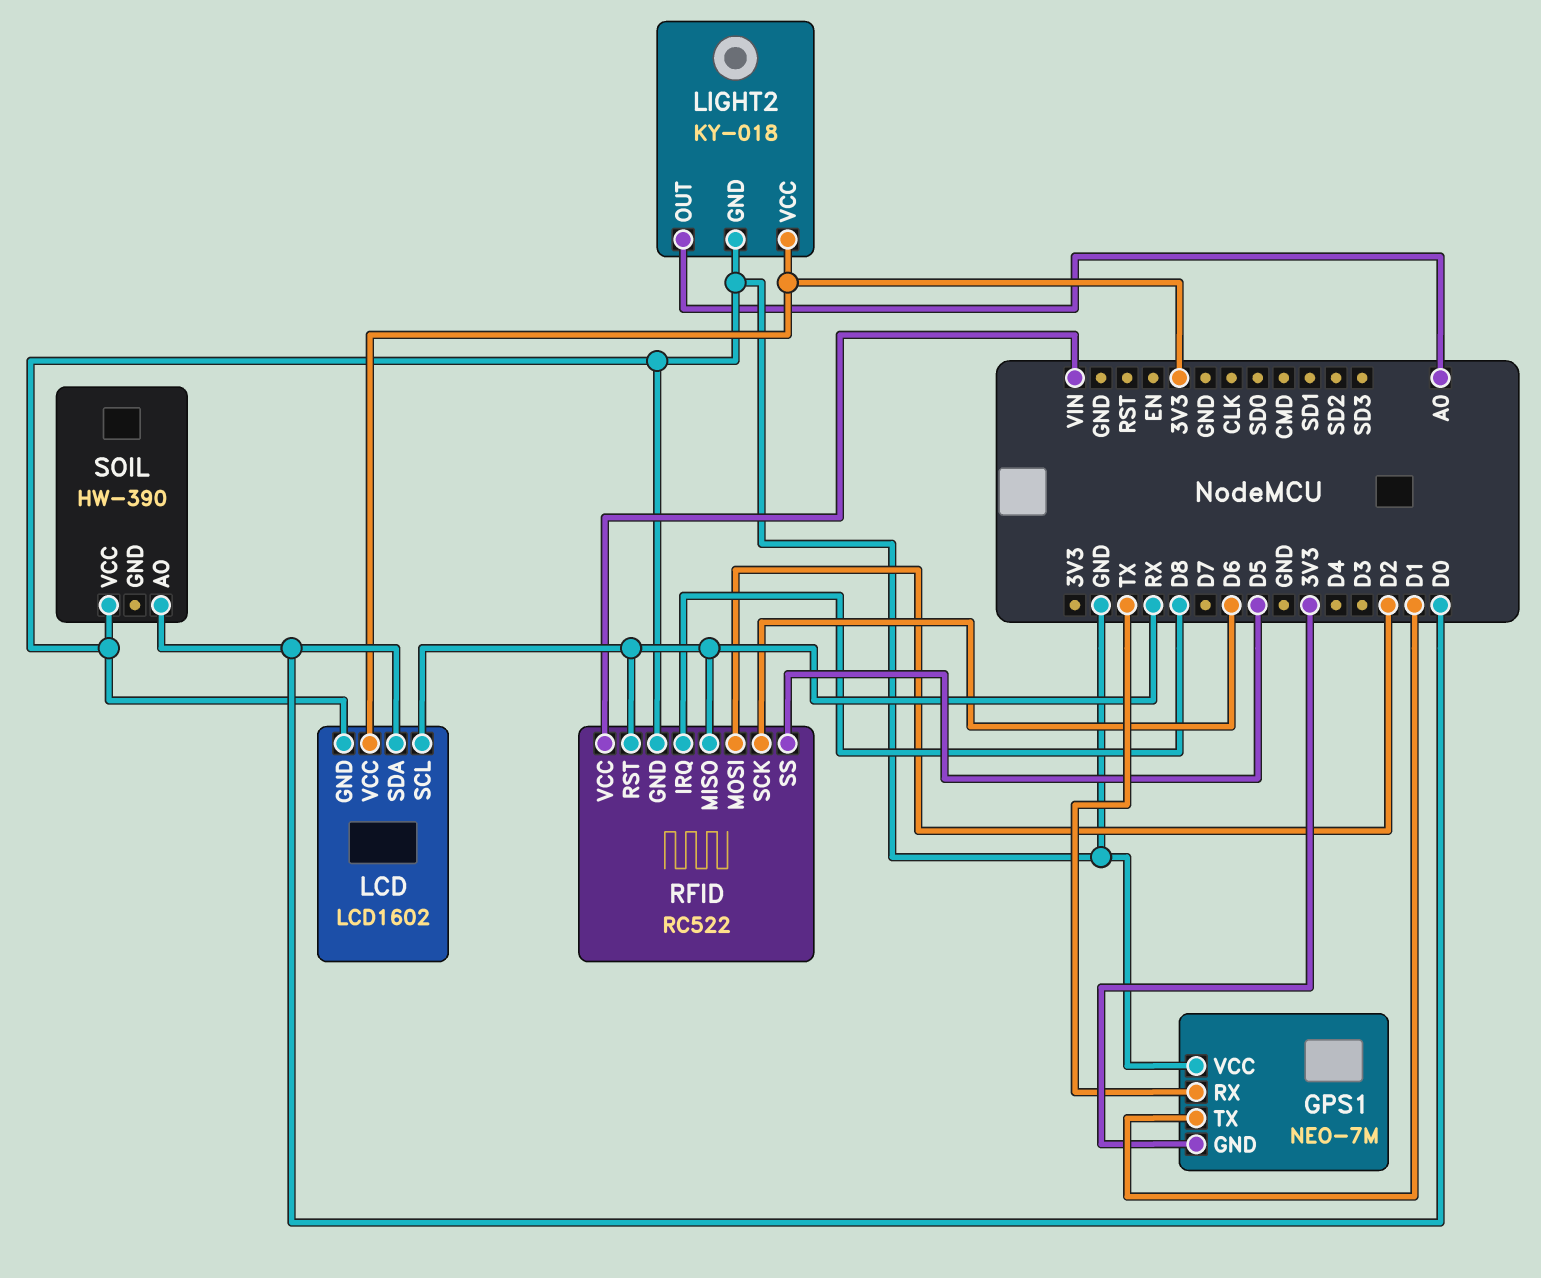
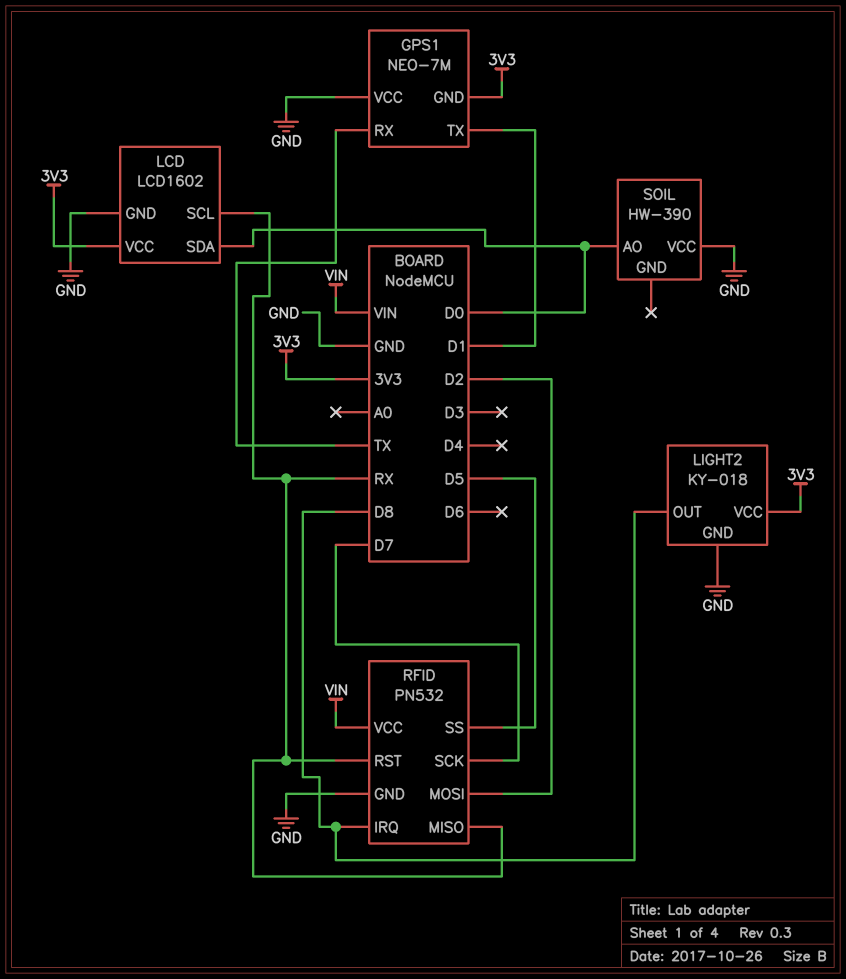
LIGHT2 pin OUT: A0 -> D8
RFID: RC522 -> PN532
RFID pin SCK: D6 -> D7

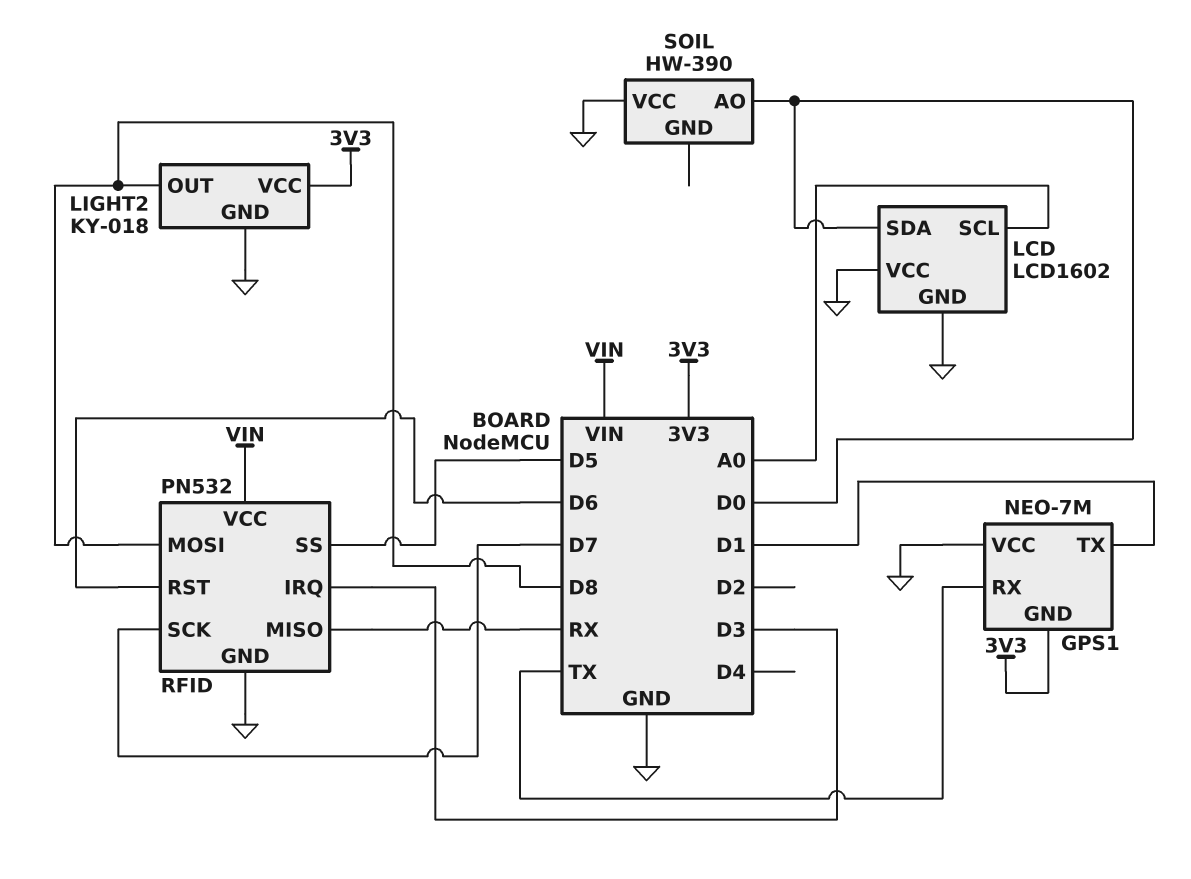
LCD pin SCL: RX -> A0
LCD pin VCC: 3V3 -> GND
RFID pin IRQ: D8 -> D3
RFID pin MOSI: D2 -> D8
RFID pin RST: RX -> D6

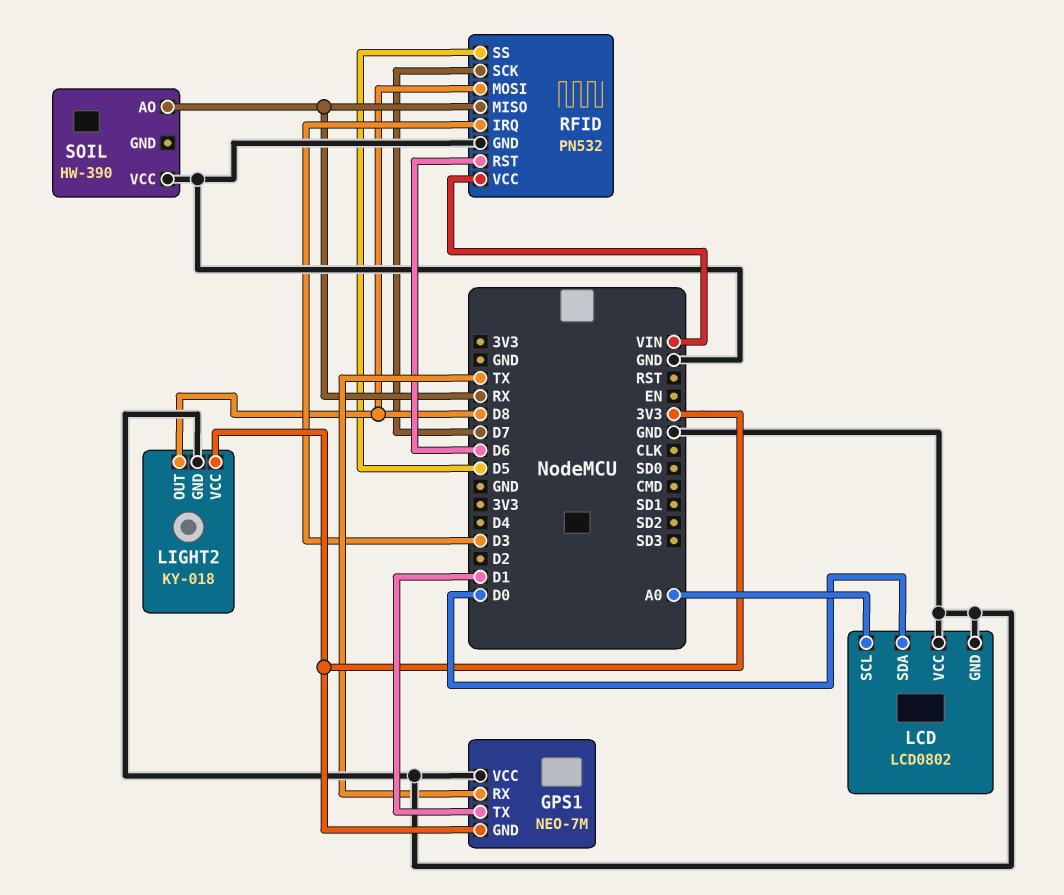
LCD: LCD1602 -> LCD0802
SOIL pin AO: D0 -> RX

